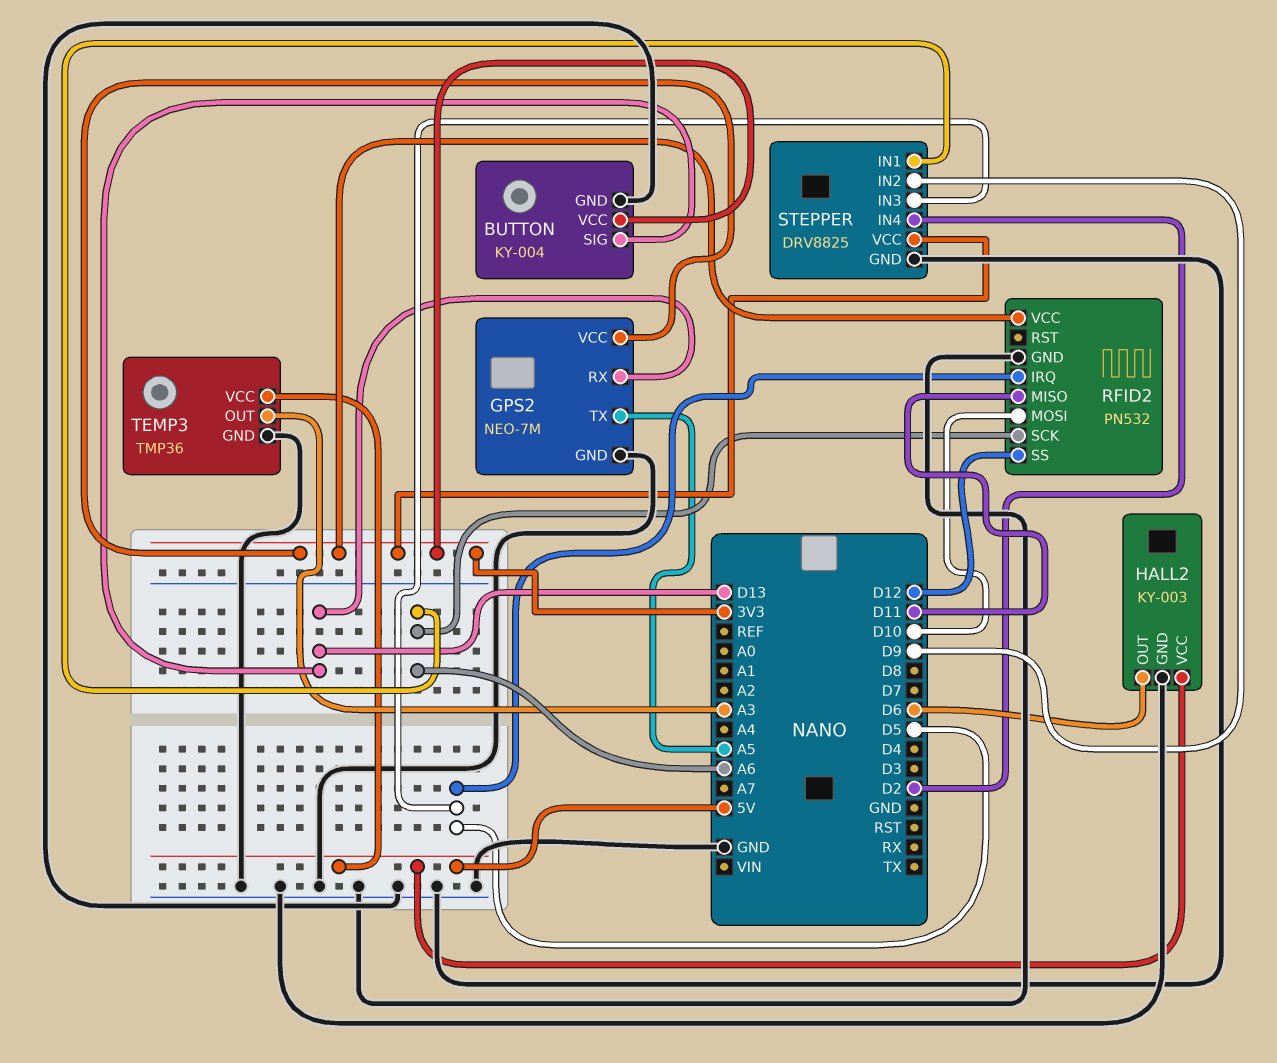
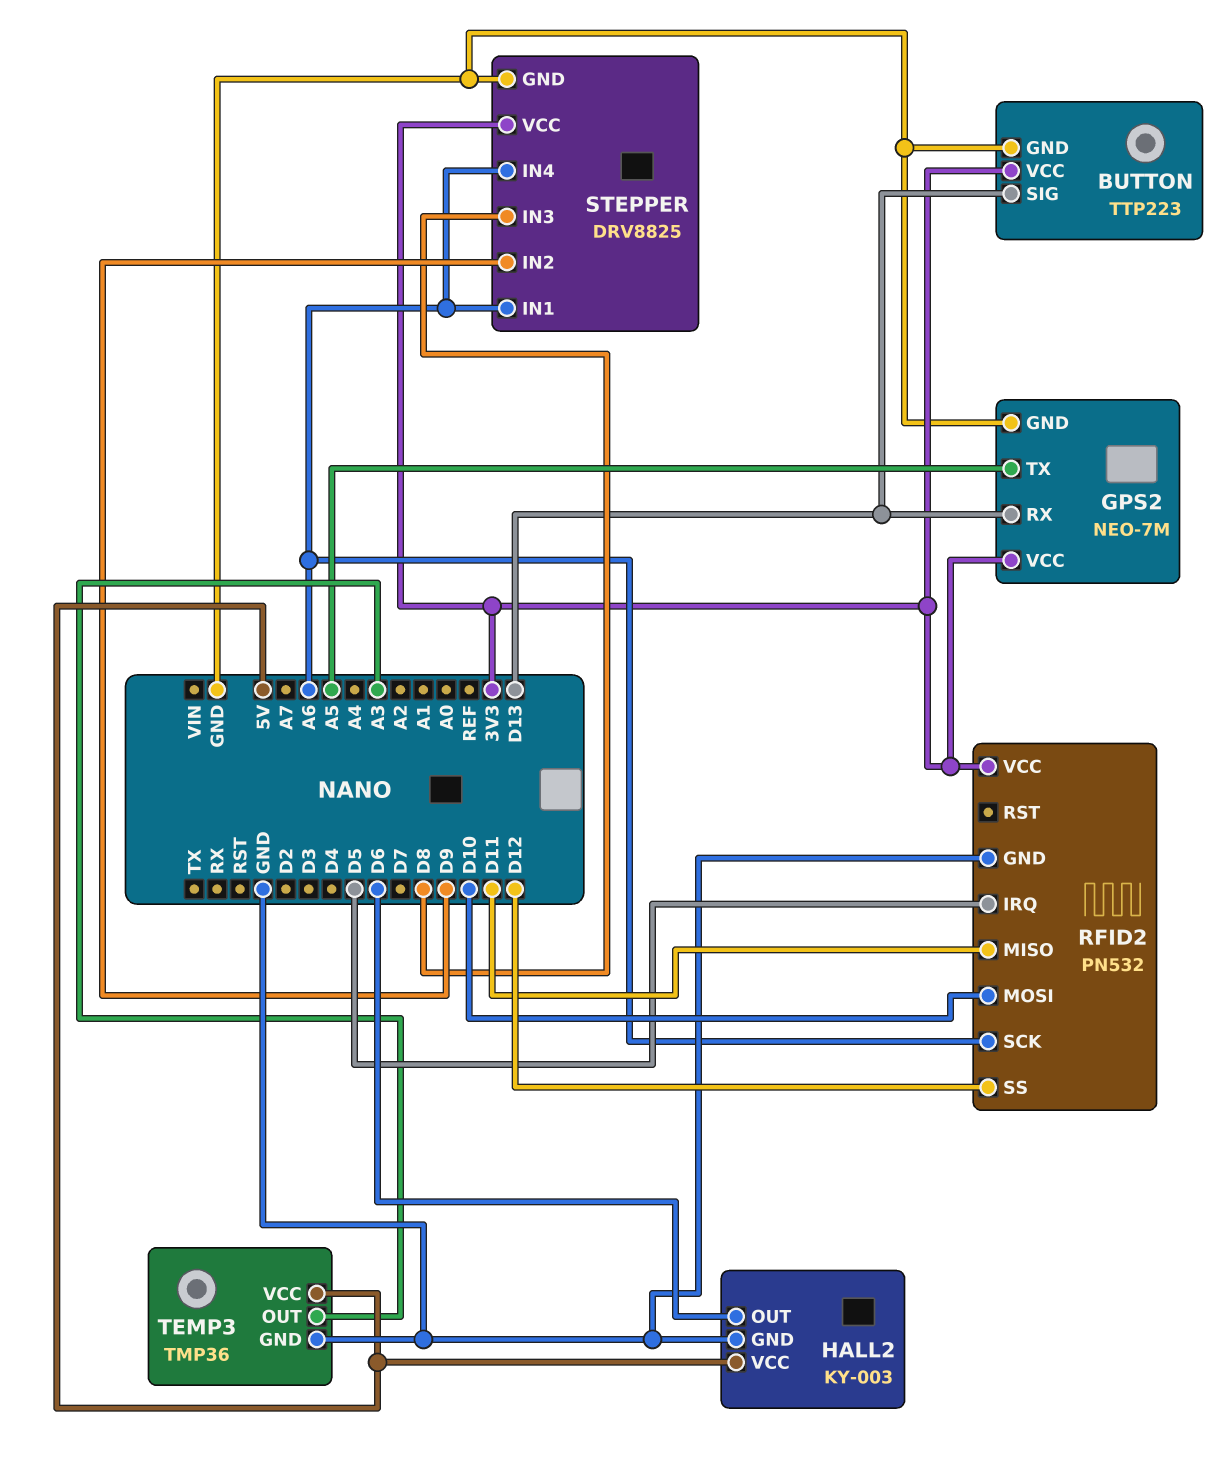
BUTTON: KY-004 -> TTP223
STEPPER pin IN3: D5 -> D8
STEPPER pin IN4: D2 -> A6

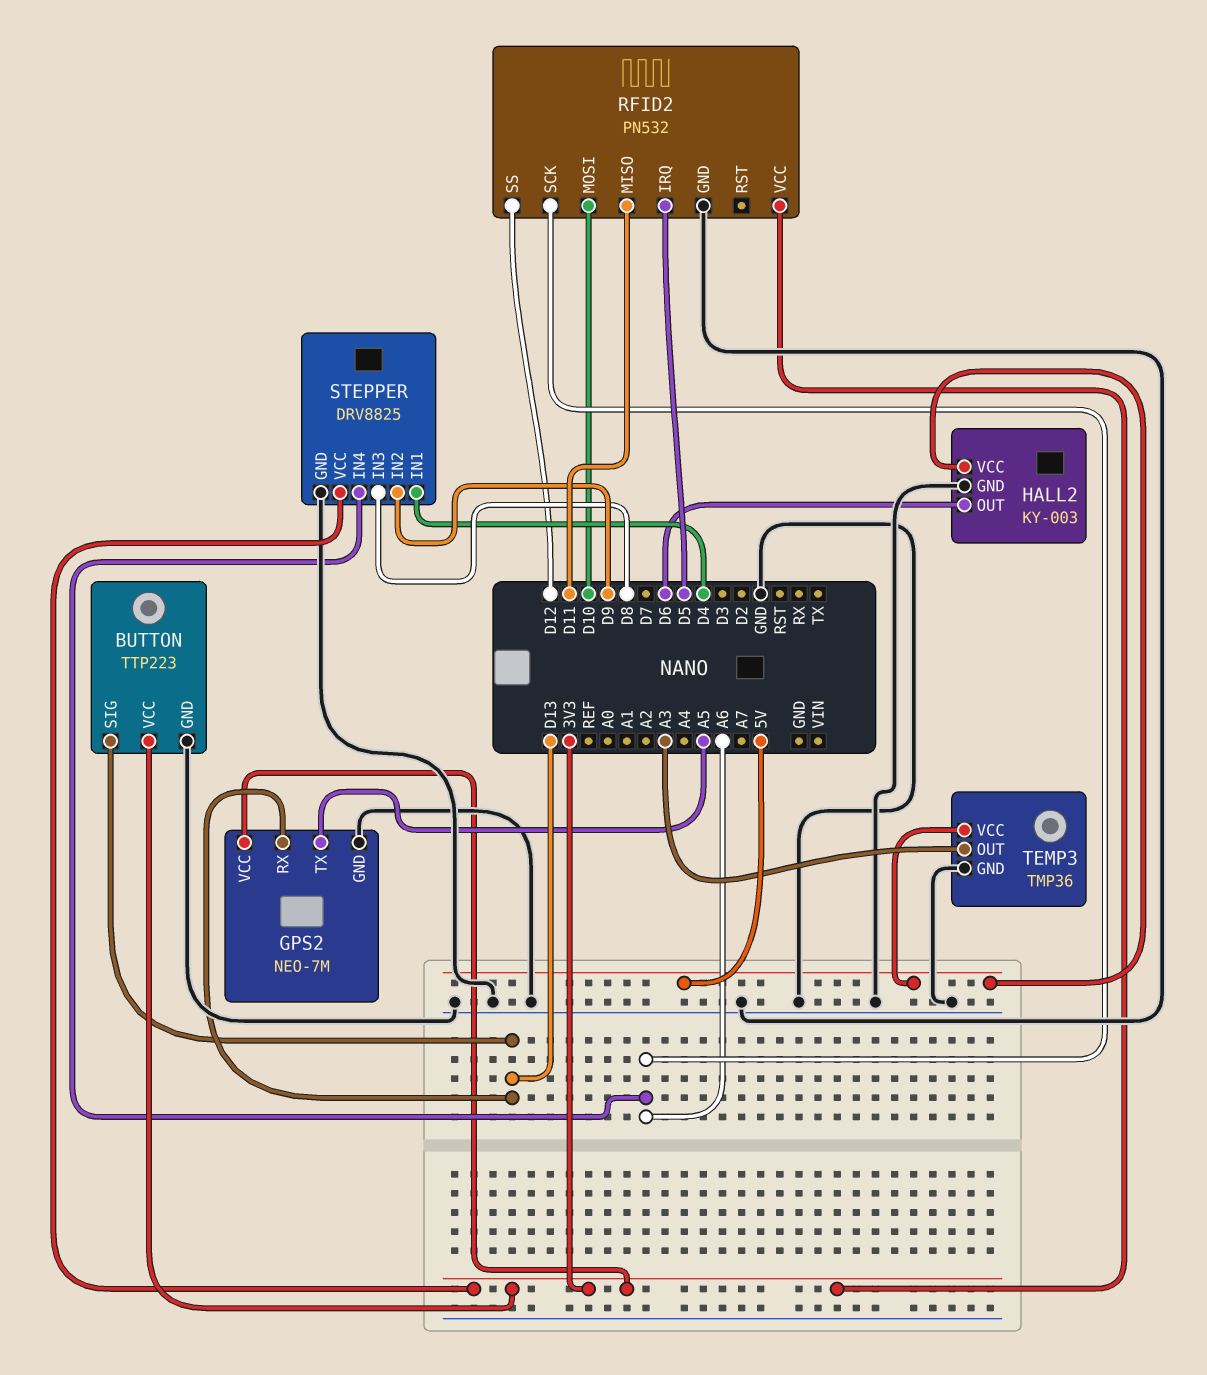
STEPPER pin IN1: A6 -> D4

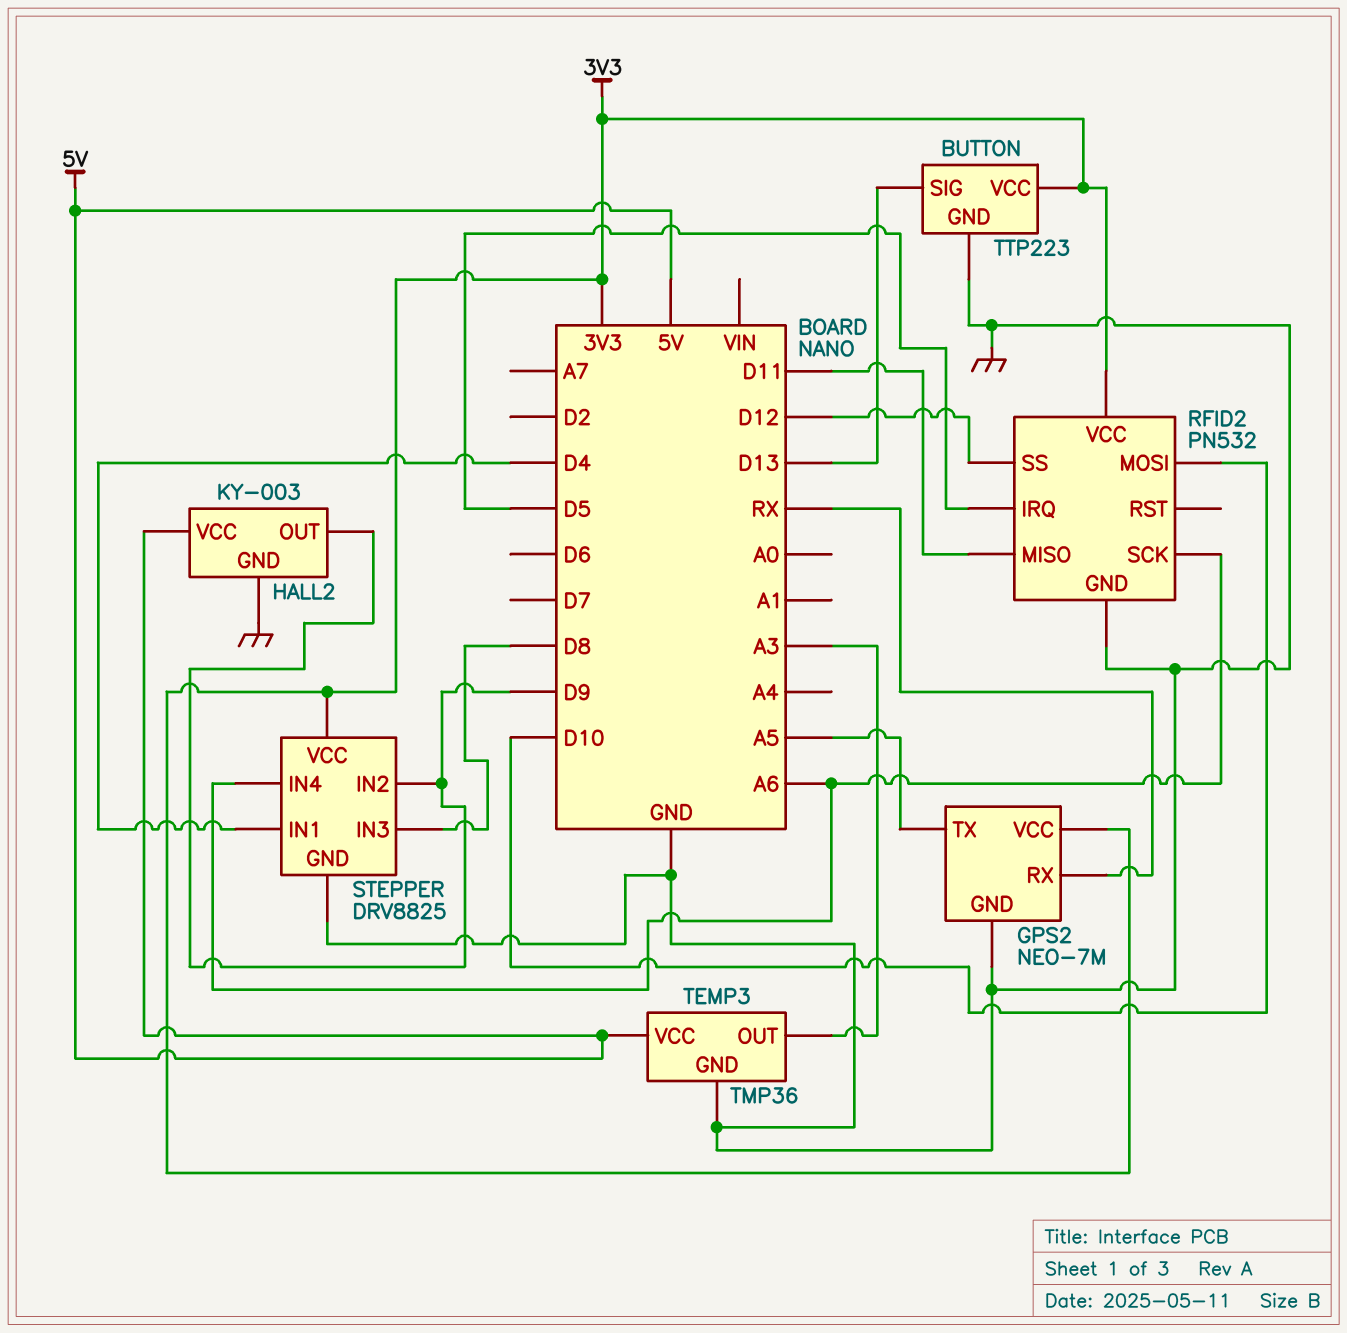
GPS2 pin RX: D13 -> RX
HALL2 pin OUT: D6 -> D9

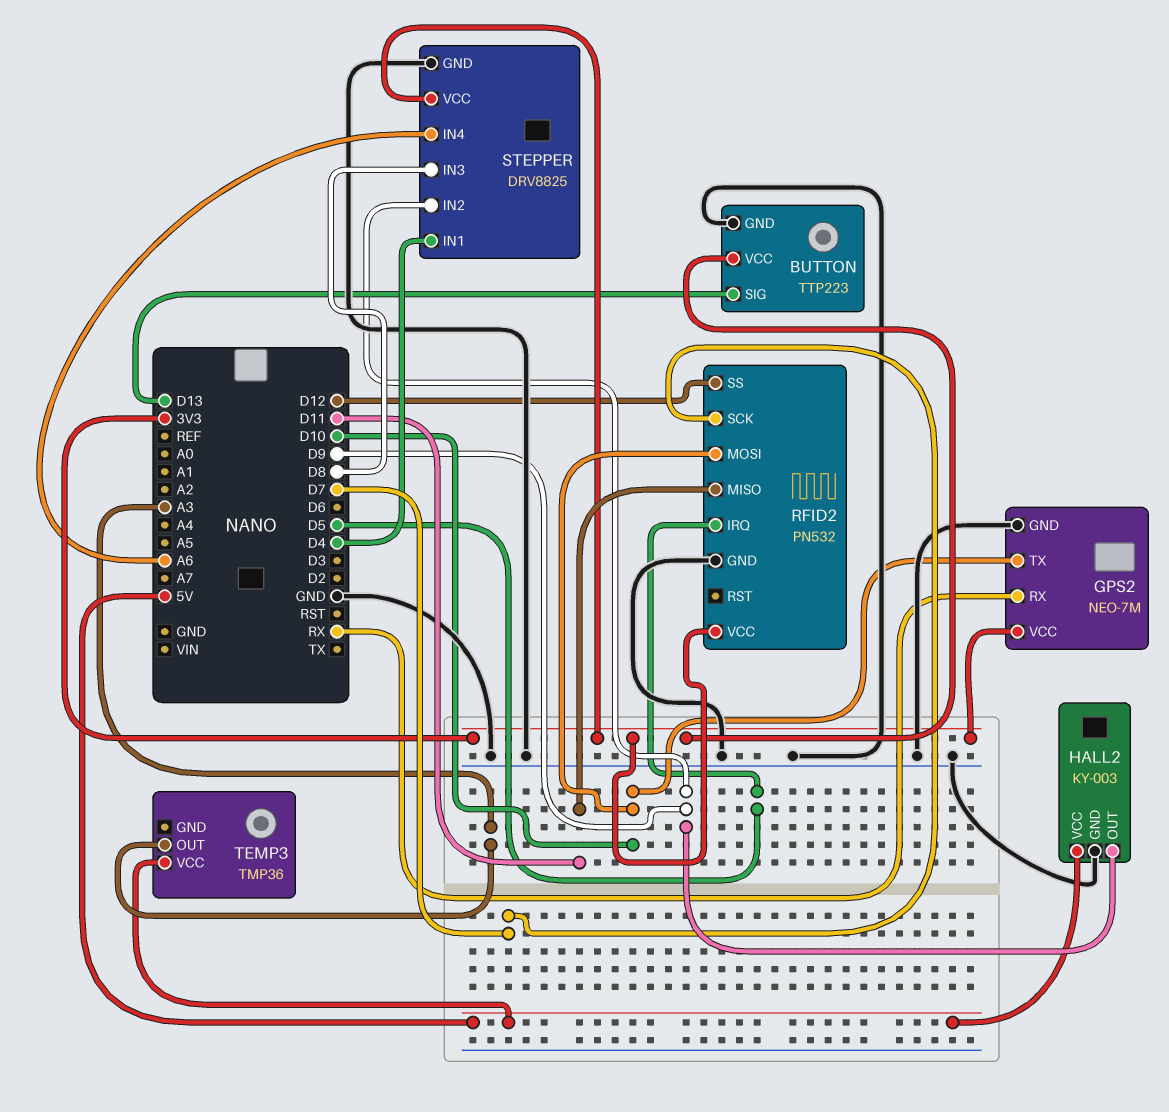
GPS2 pin TX: A5 -> D10
RFID2 pin SCK: A6 -> D7
TEMP3 pin GND: GND -> none

